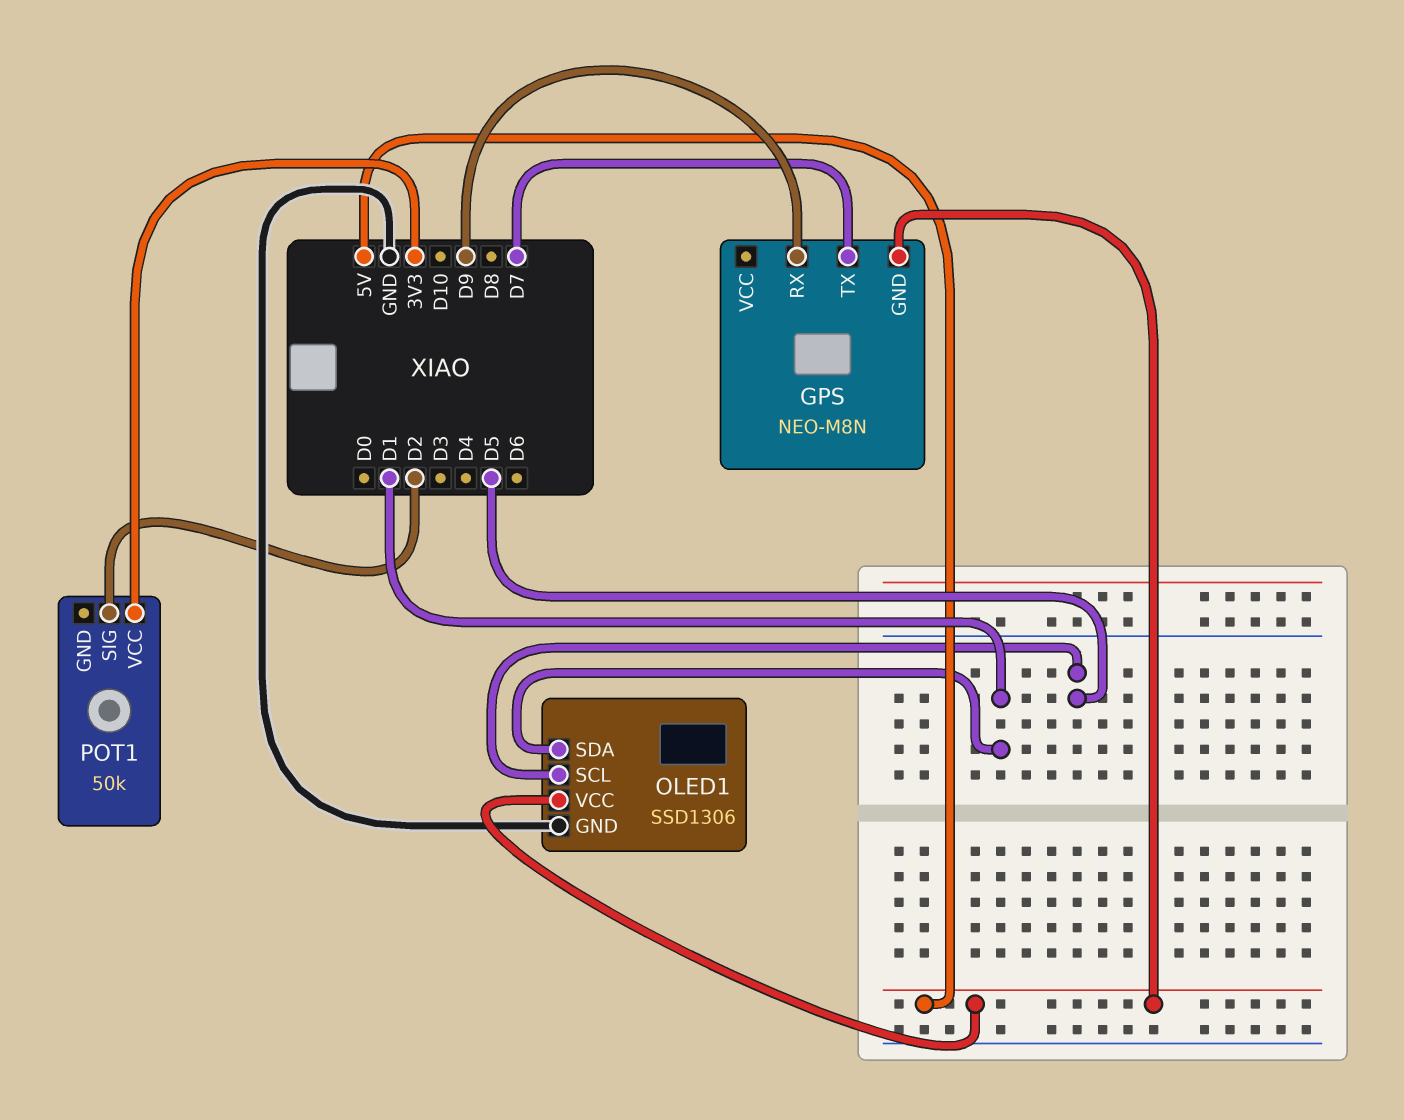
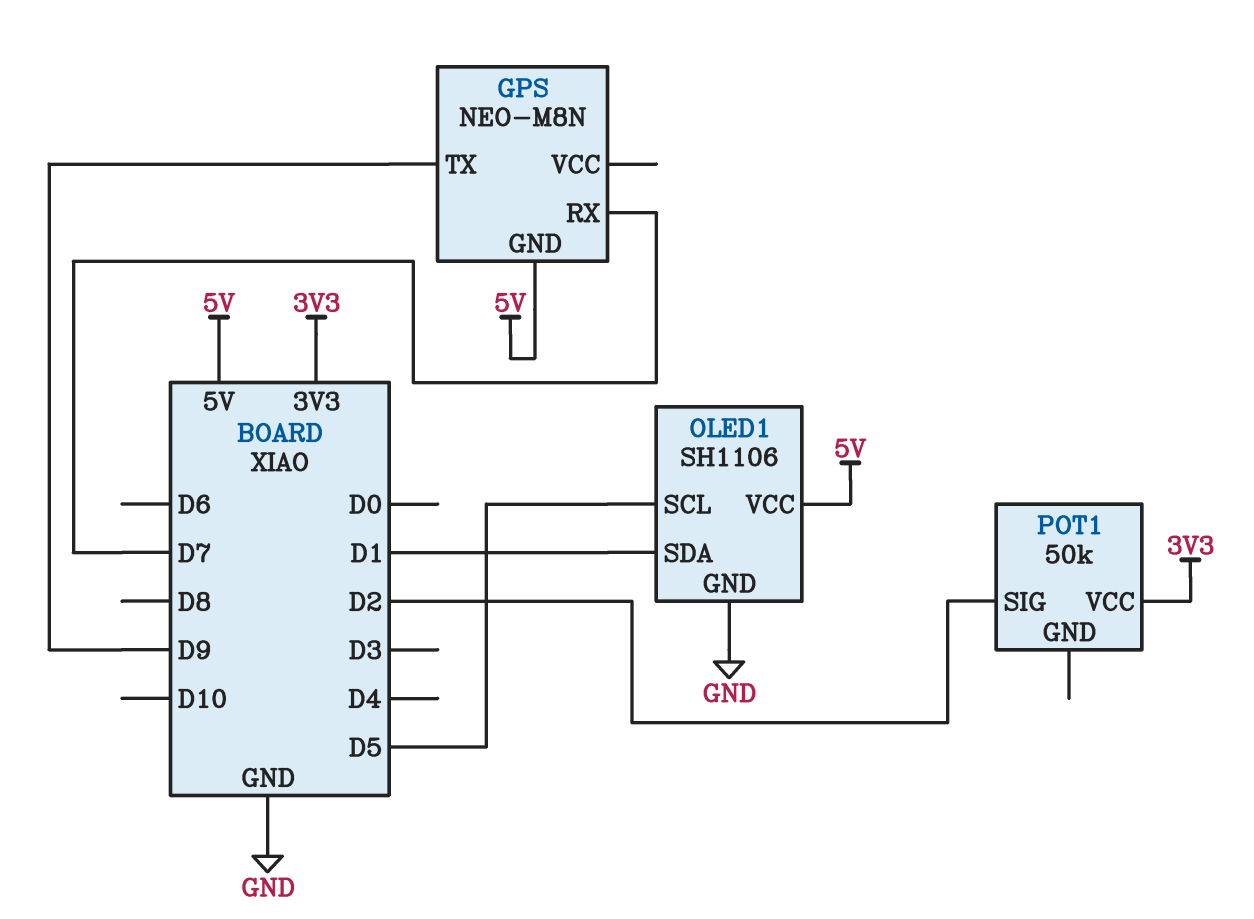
GPS pin RX: D9 -> D7
GPS pin TX: D7 -> D9
OLED1: SSD1306 -> SH1106

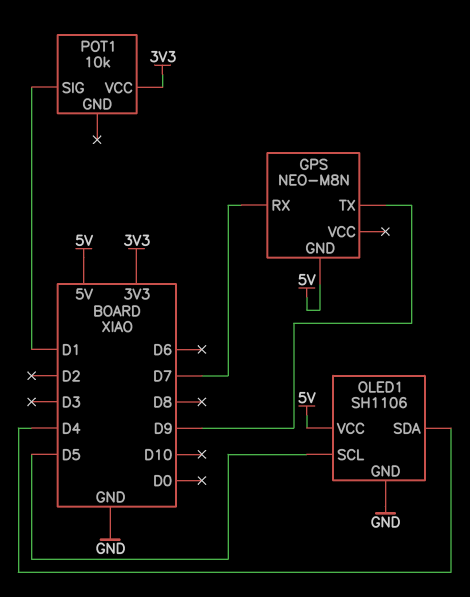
OLED1 pin SDA: D1 -> D4
POT1: 50k -> 10k
POT1 pin SIG: D2 -> D1

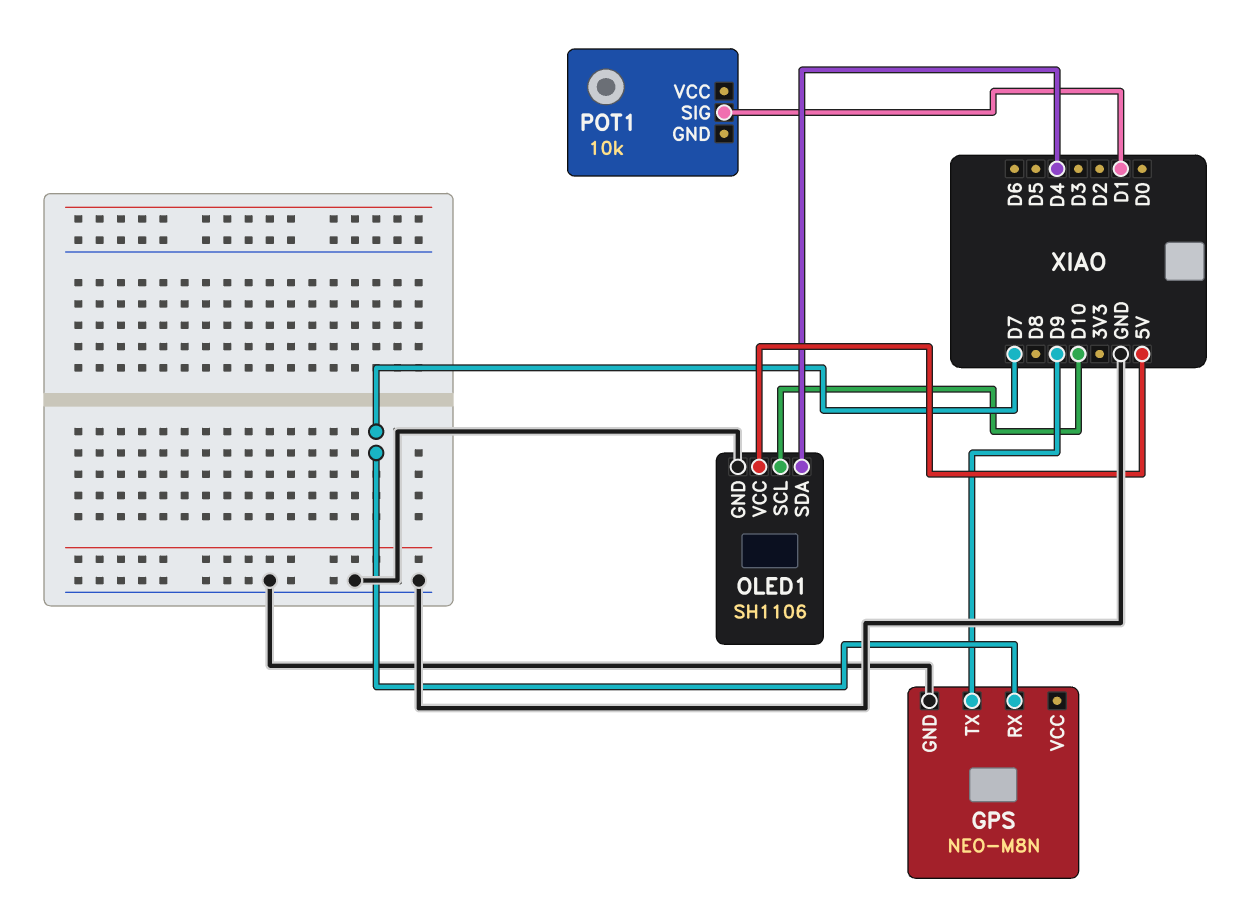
GPS pin GND: 5V -> GND
OLED1 pin SCL: D5 -> D10
POT1 pin VCC: 3V3 -> none

